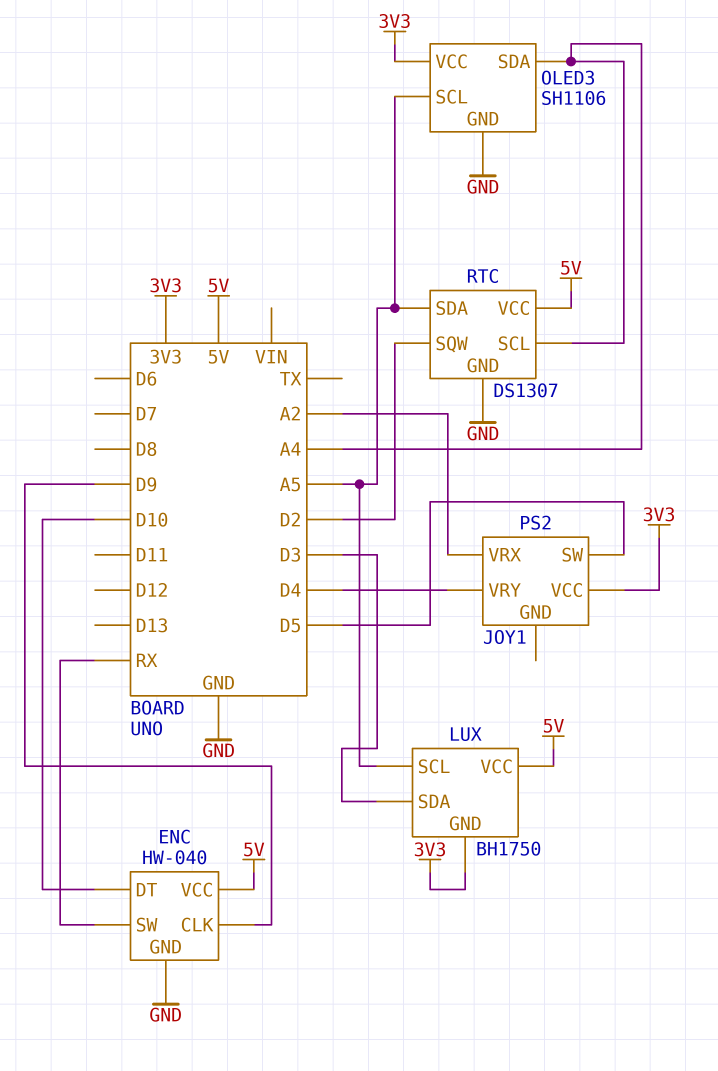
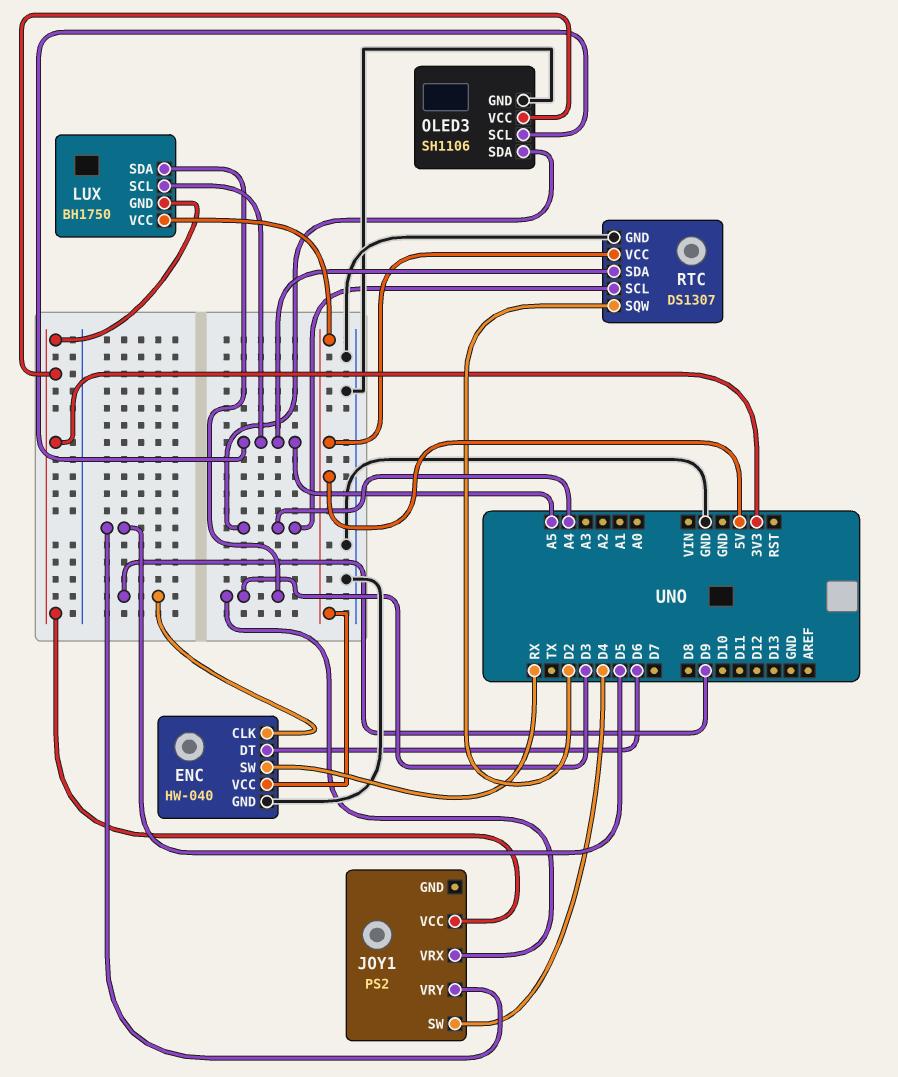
ENC pin DT: D10 -> D6
JOY1 pin SW: D5 -> D4
JOY1 pin VRX: A2 -> D3
JOY1 pin VRY: D4 -> D5

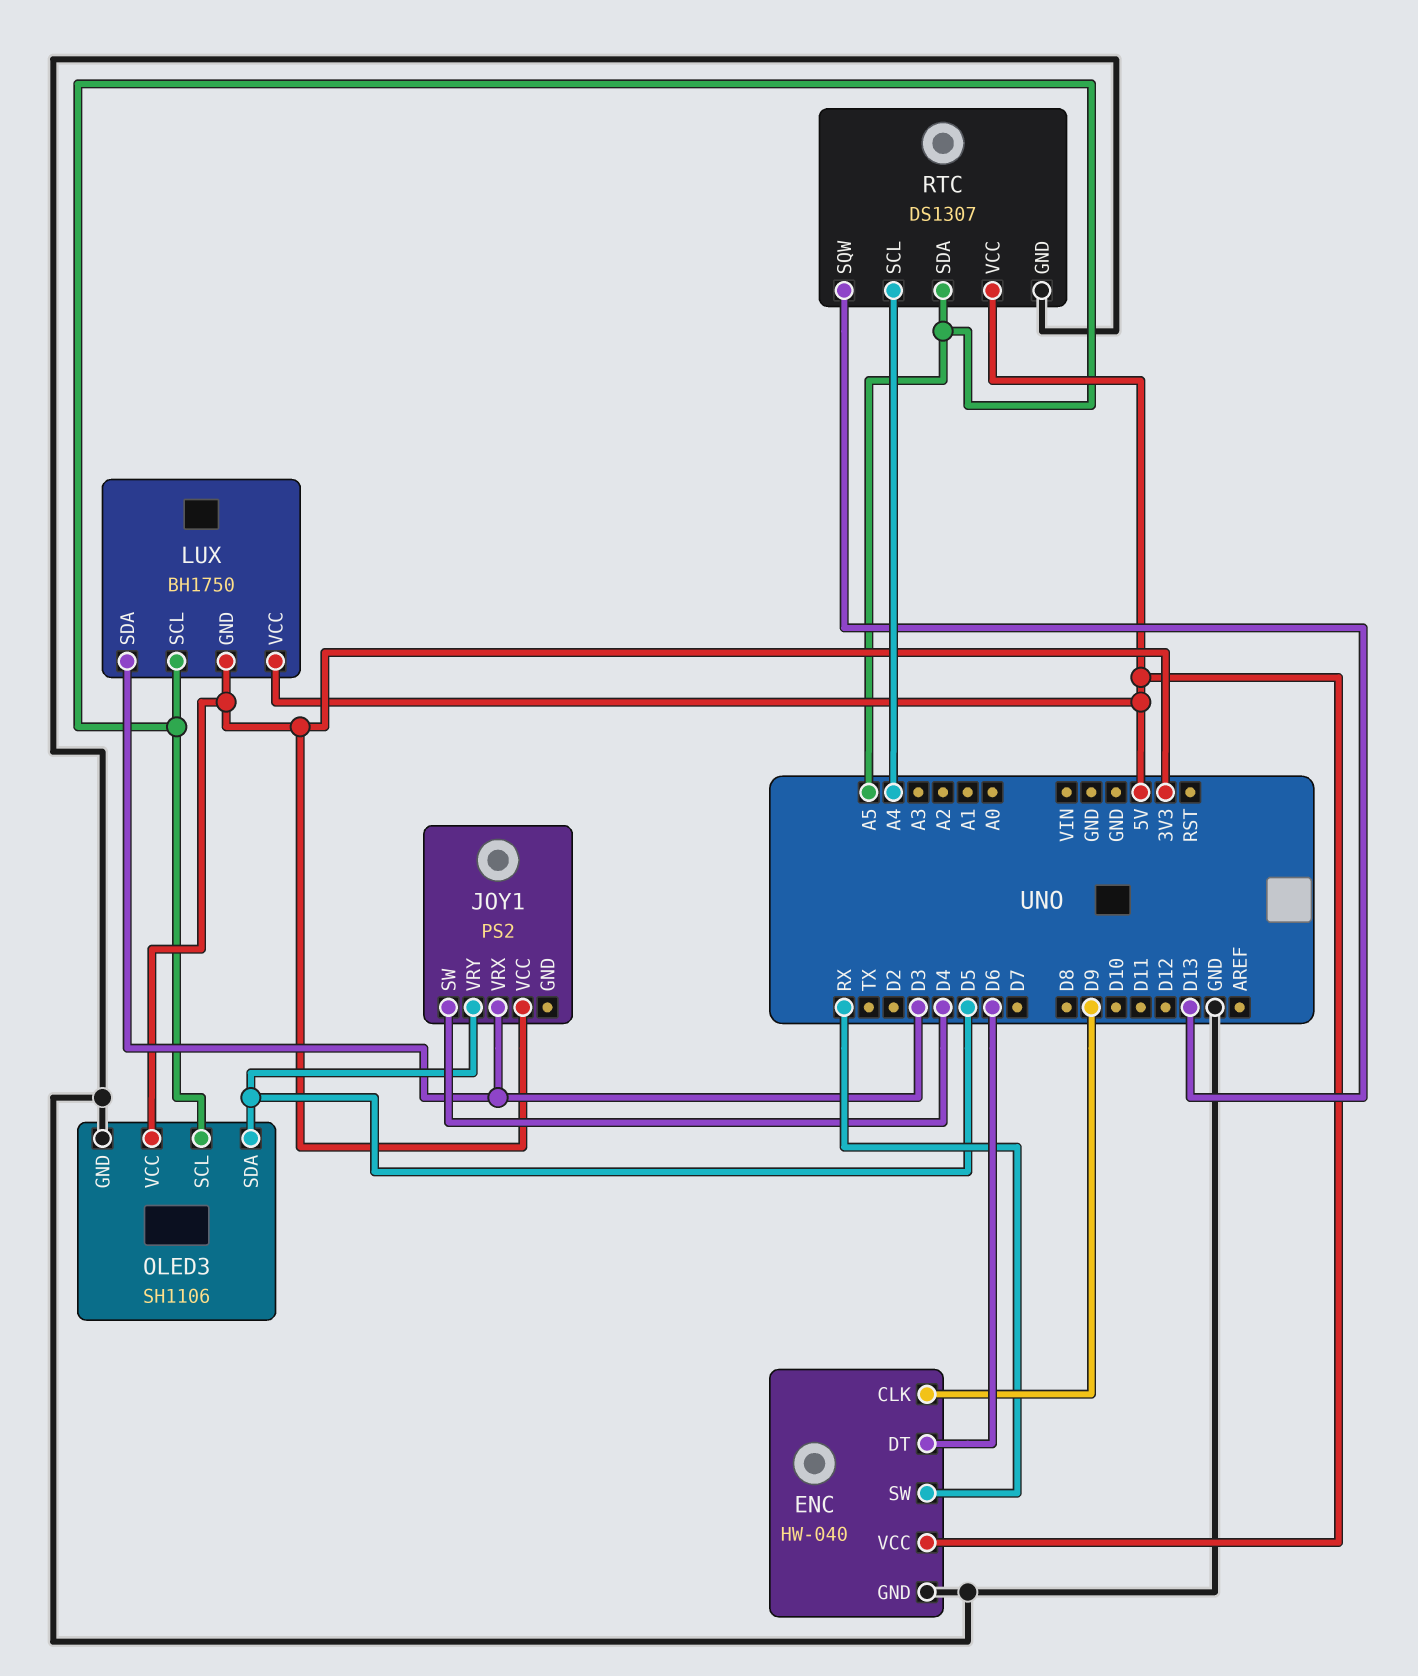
OLED3 pin SDA: A4 -> D5
RTC pin SQW: D2 -> D13

